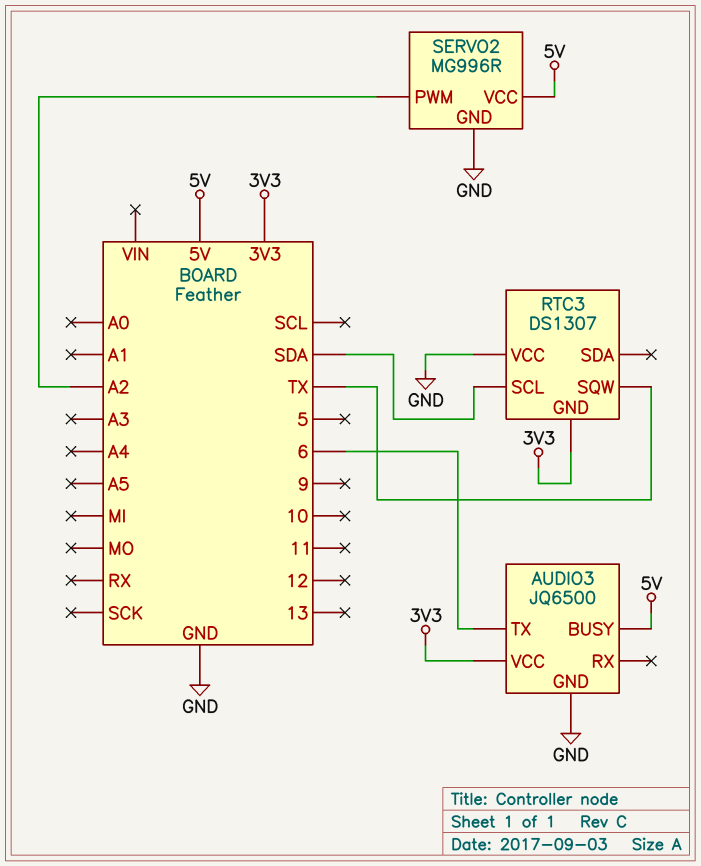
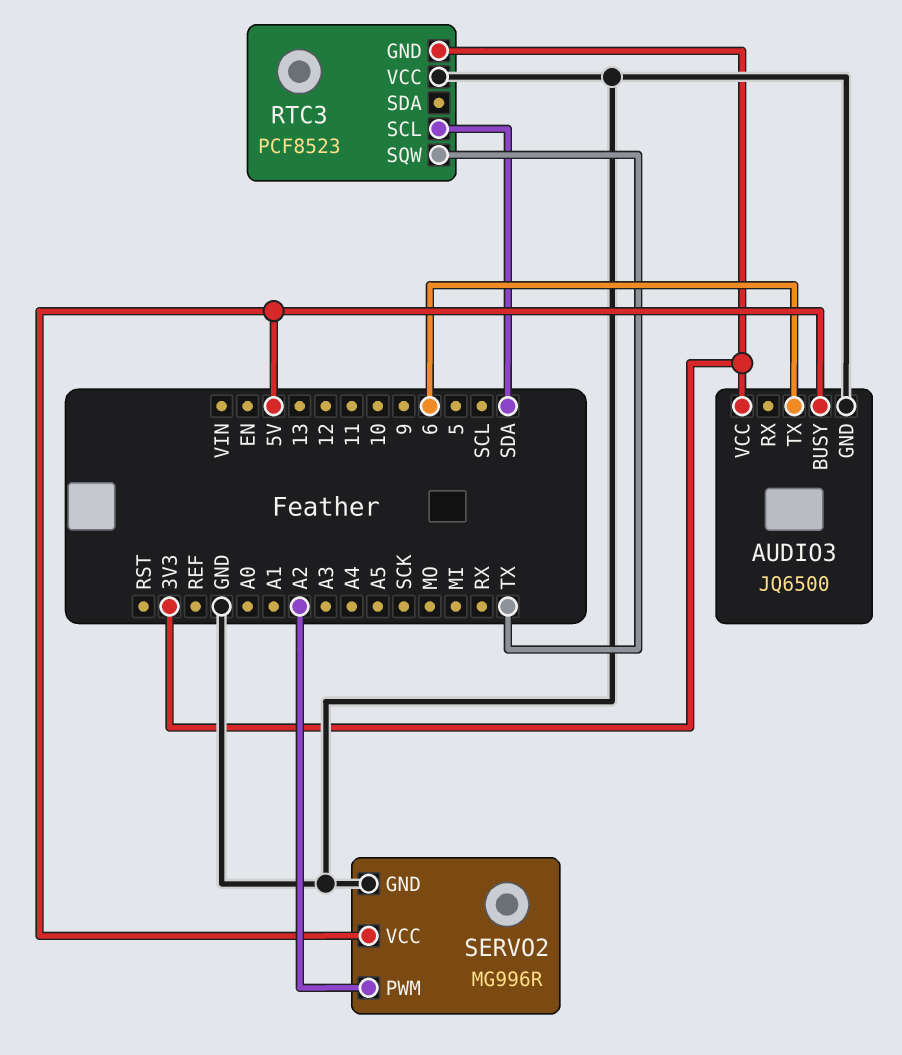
RTC3: DS1307 -> PCF8523

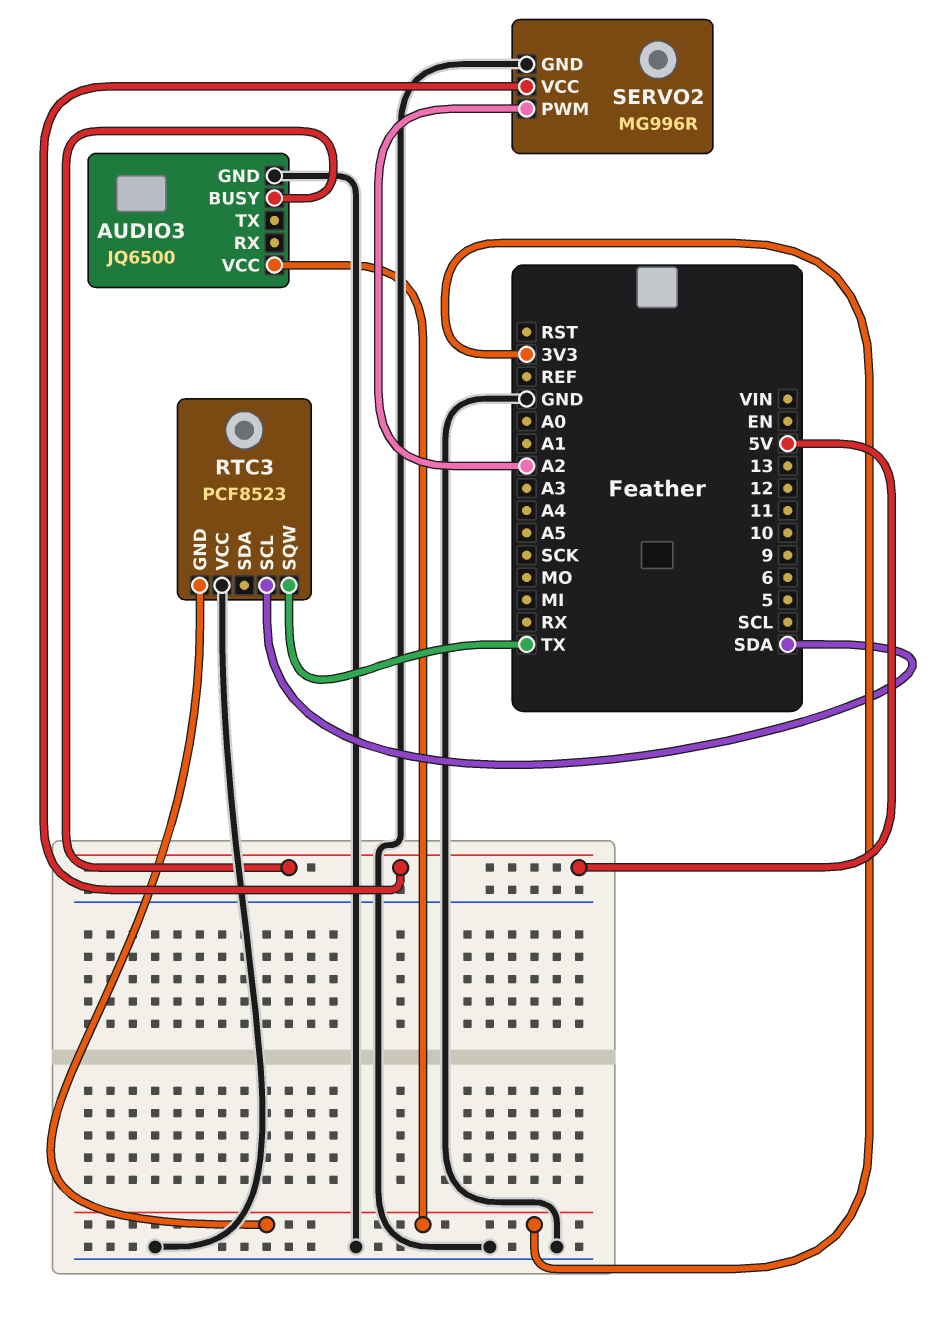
AUDIO3 pin TX: 6 -> none

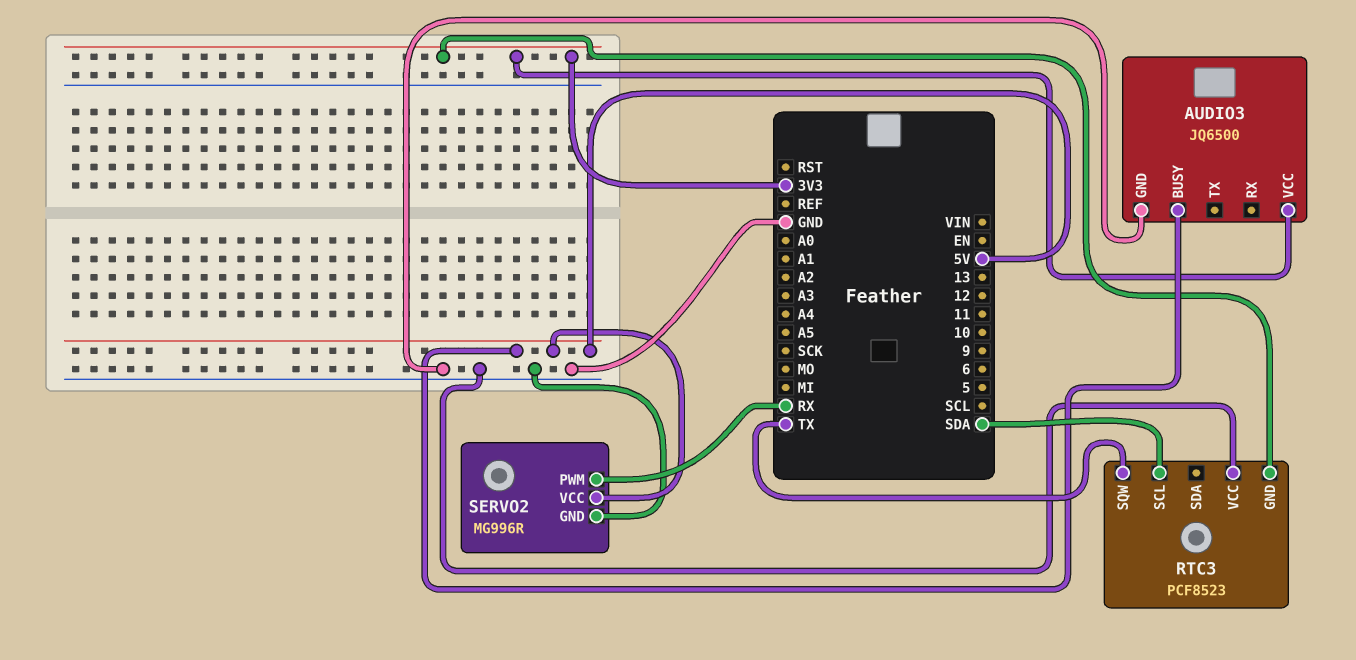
SERVO2 pin PWM: A2 -> RX

